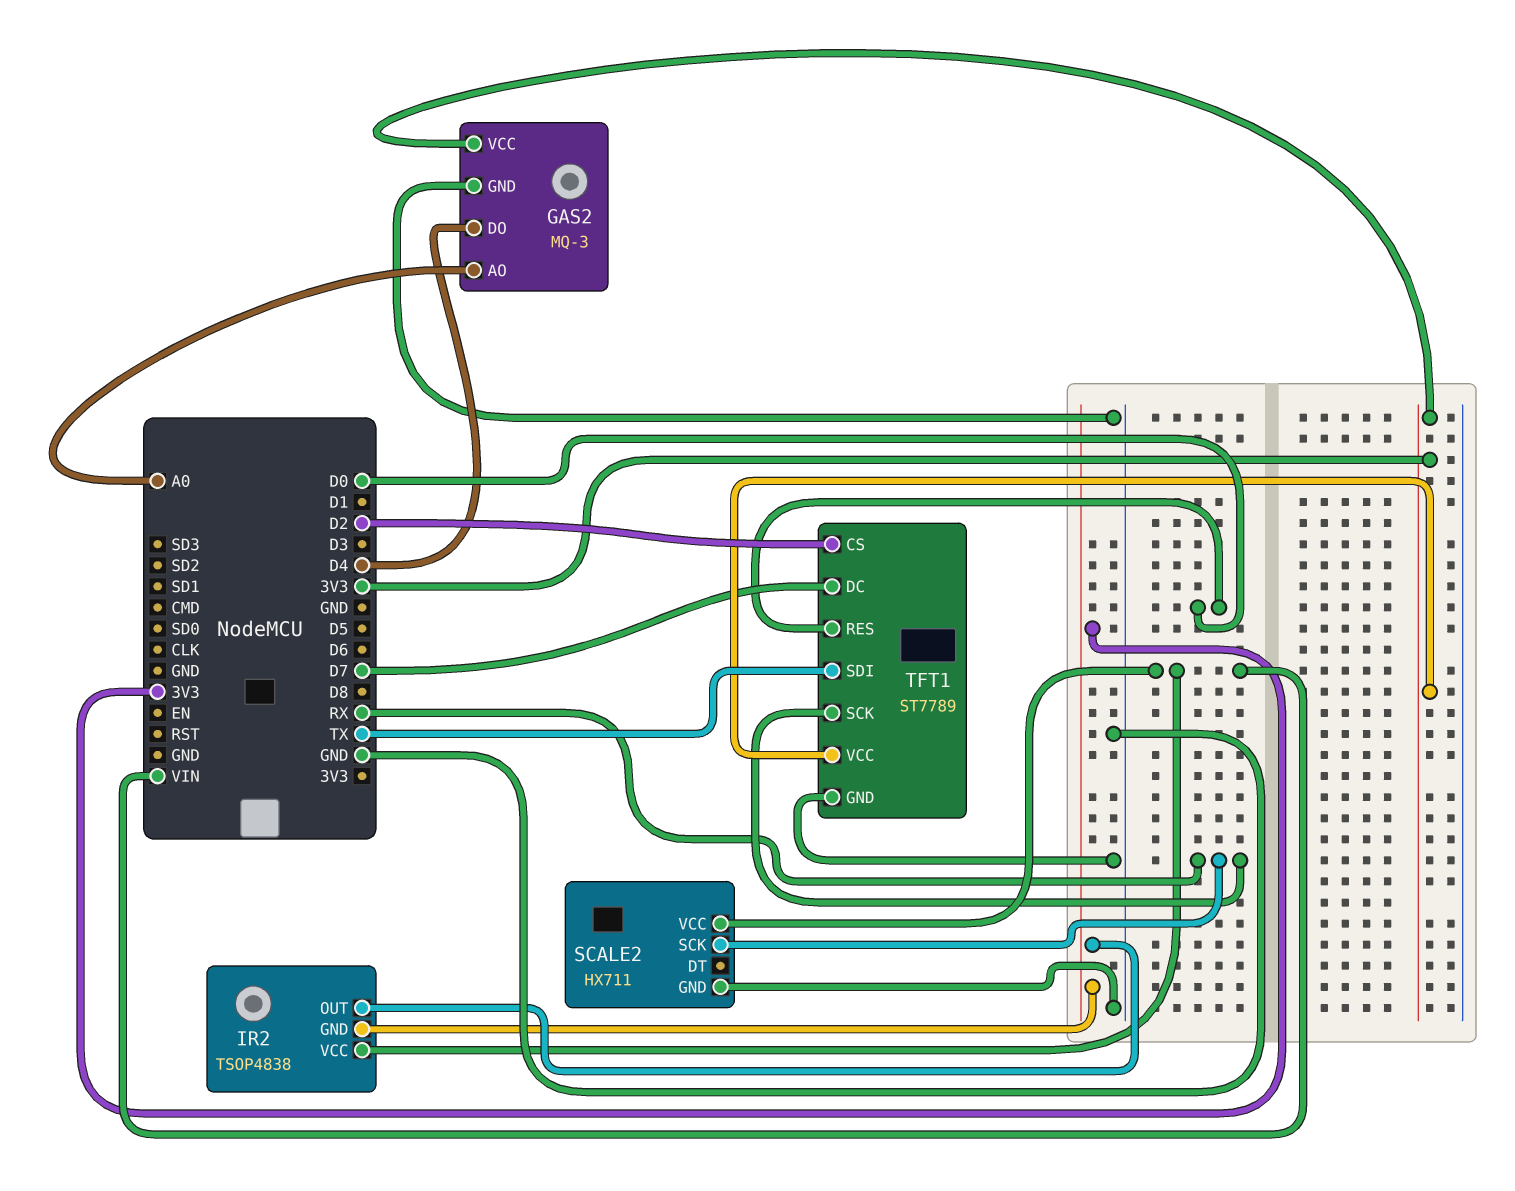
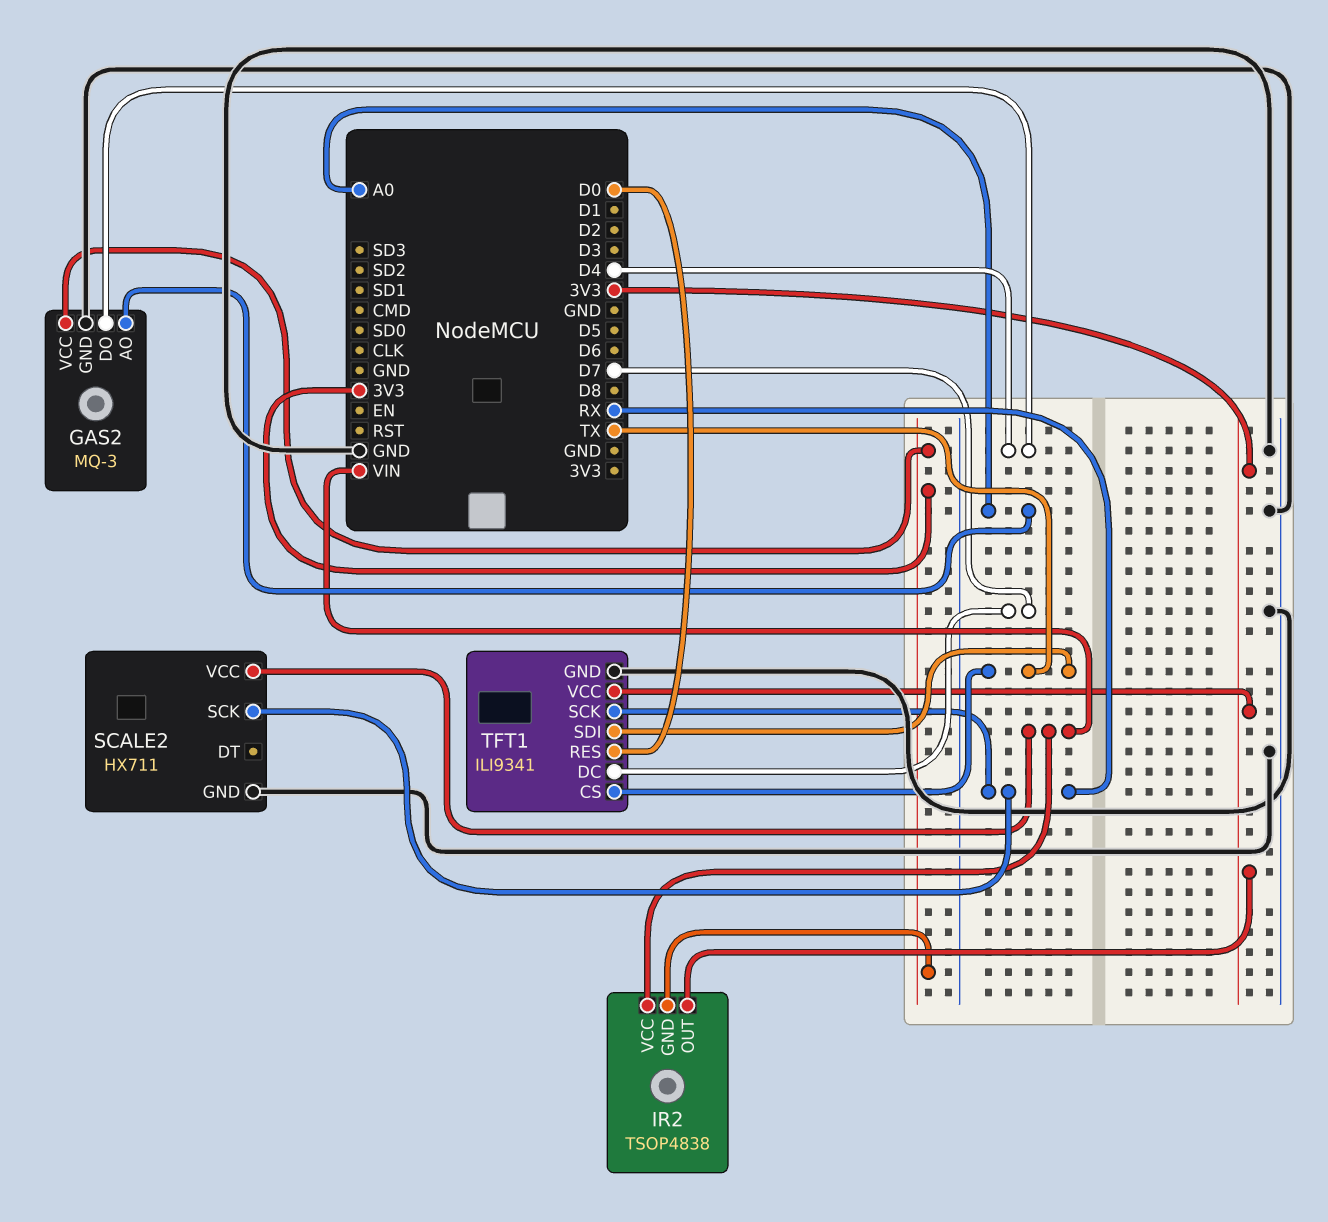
TFT1: ST7789 -> ILI9341
TFT1 pin CS: D2 -> TX

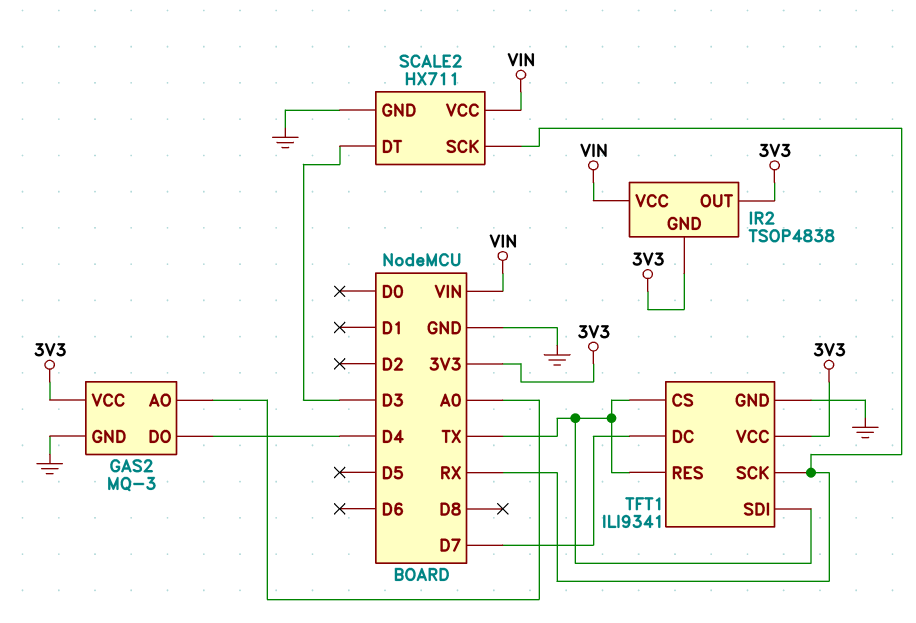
SCALE2 pin DT: none -> D3
TFT1 pin RES: D0 -> TX

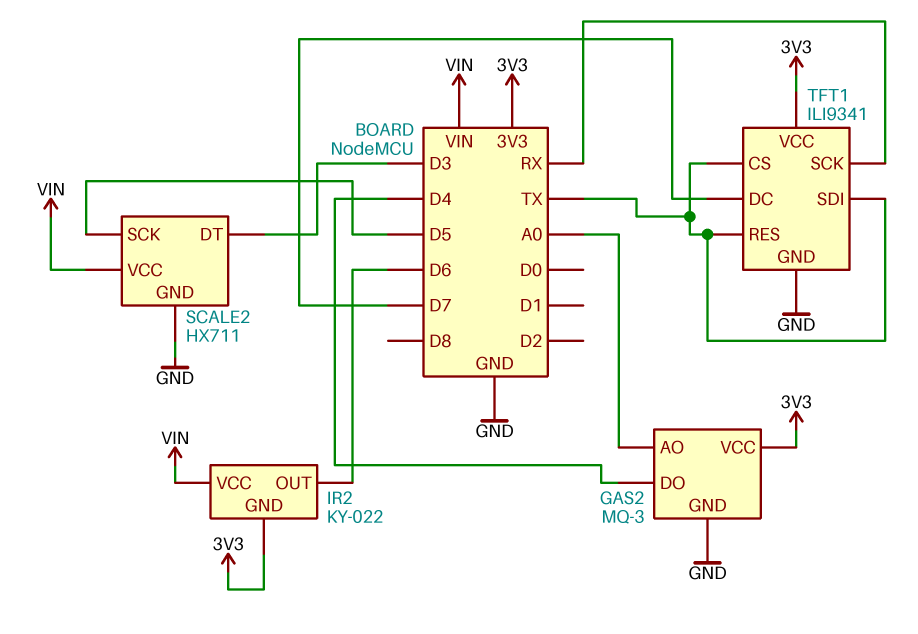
IR2: TSOP4838 -> KY-022
IR2 pin OUT: 3V3 -> D6
SCALE2 pin SCK: RX -> D5

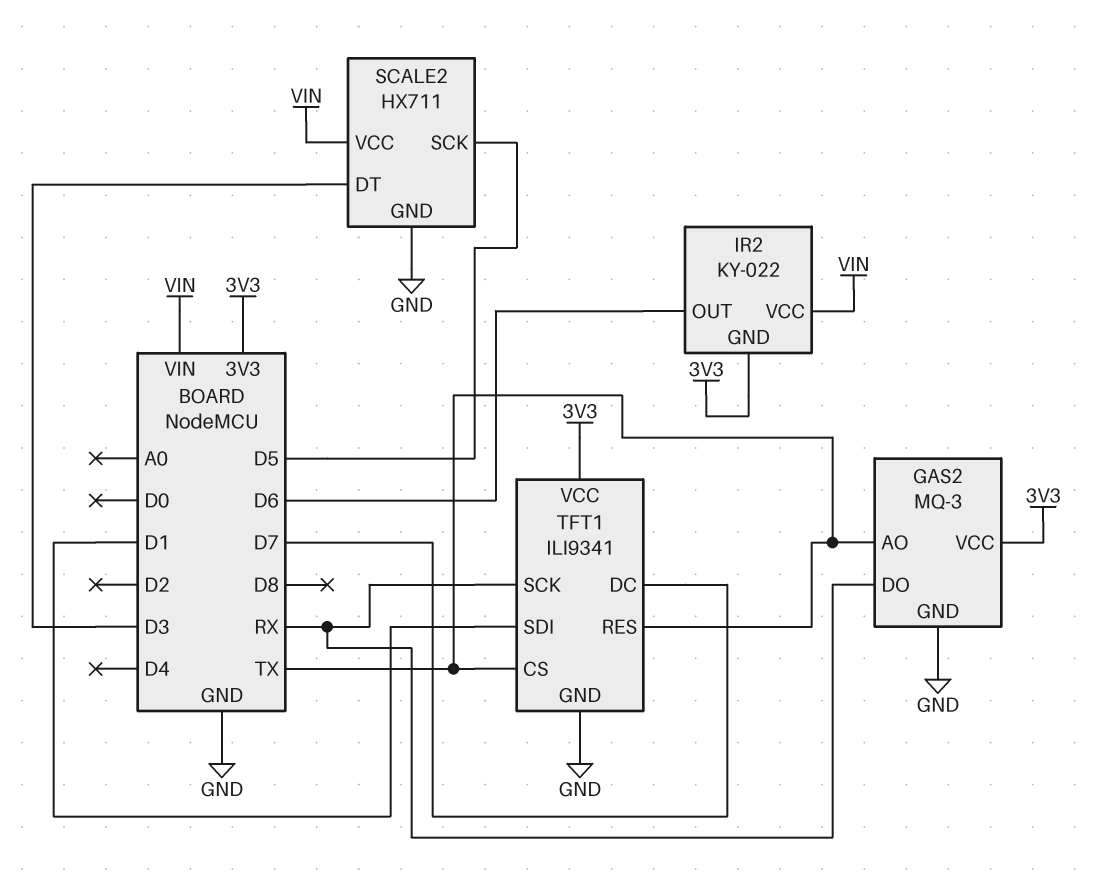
GAS2 pin AO: A0 -> TX
GAS2 pin DO: D4 -> RX
TFT1 pin SDI: TX -> D1

